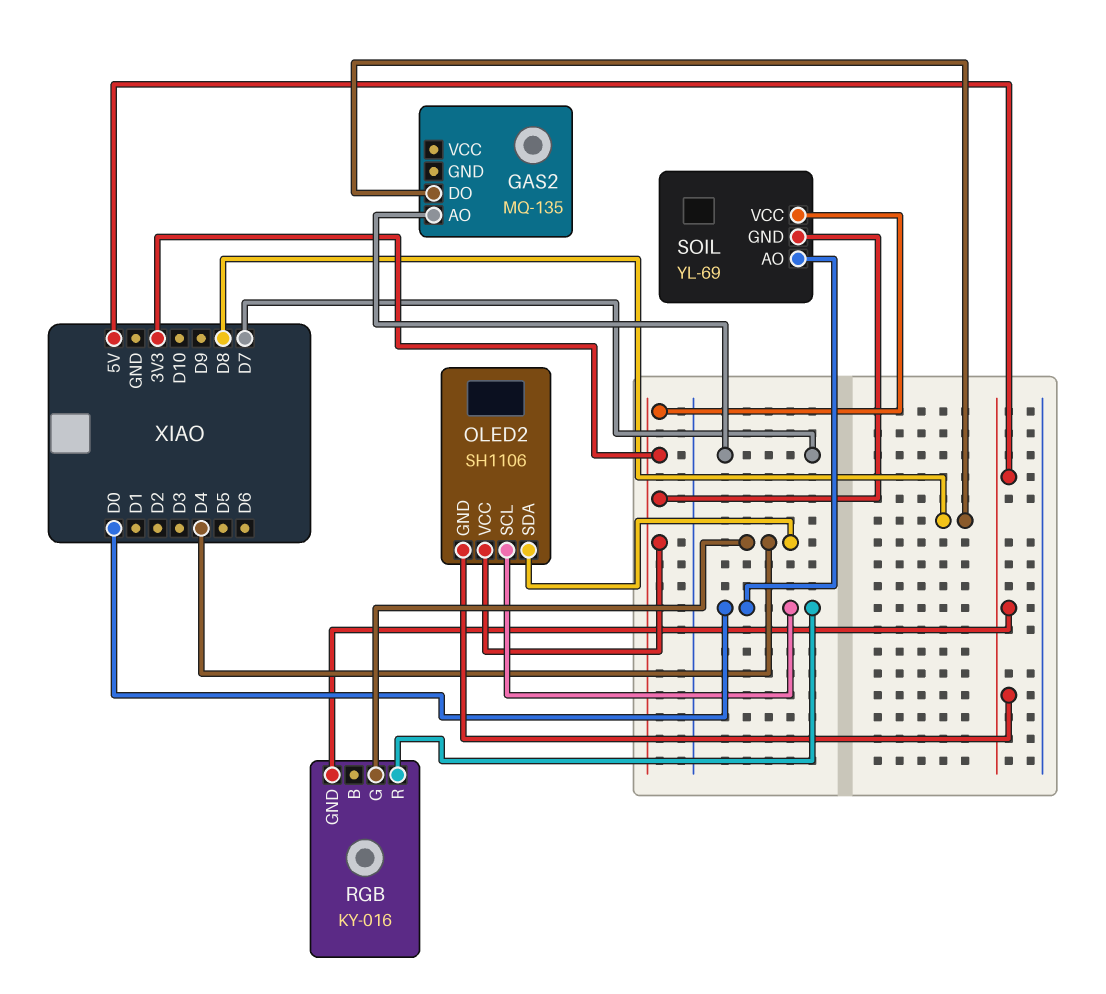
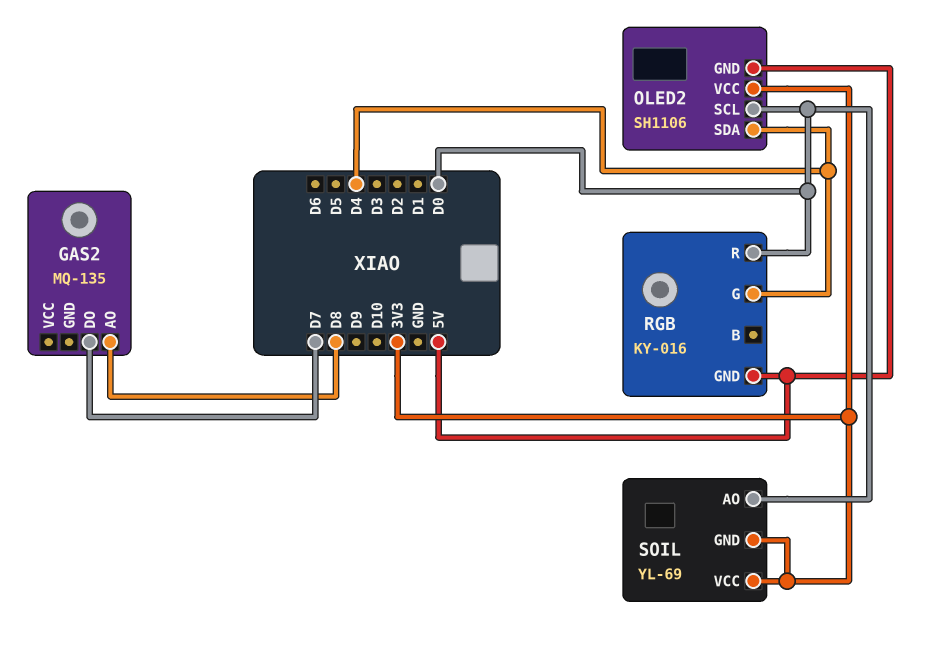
GAS2 pin AO: D7 -> D8
GAS2 pin DO: D8 -> D7

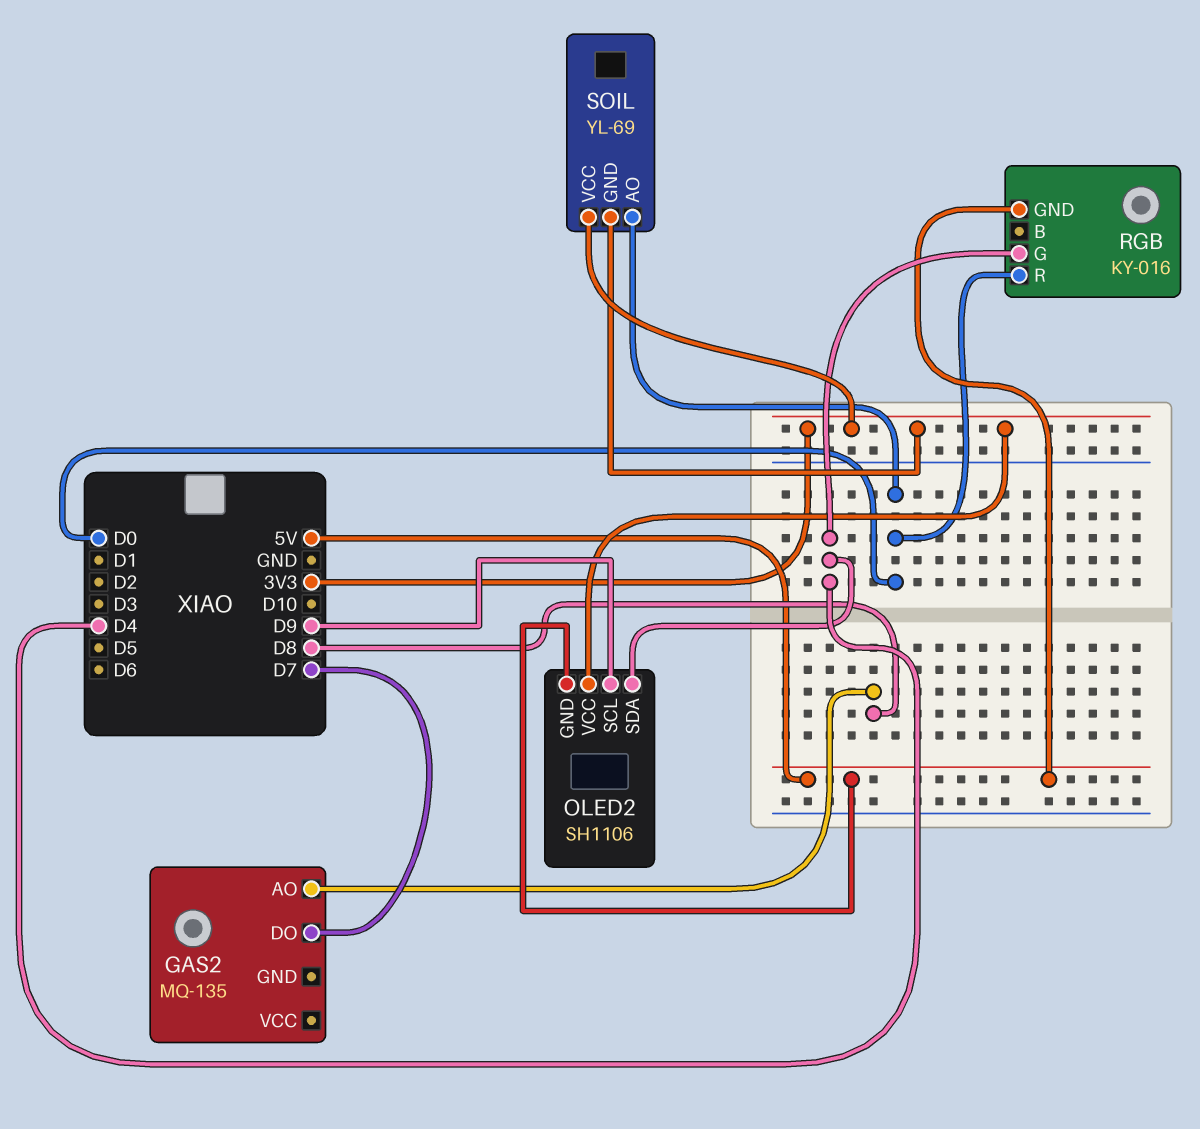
OLED2 pin SCL: D0 -> D9

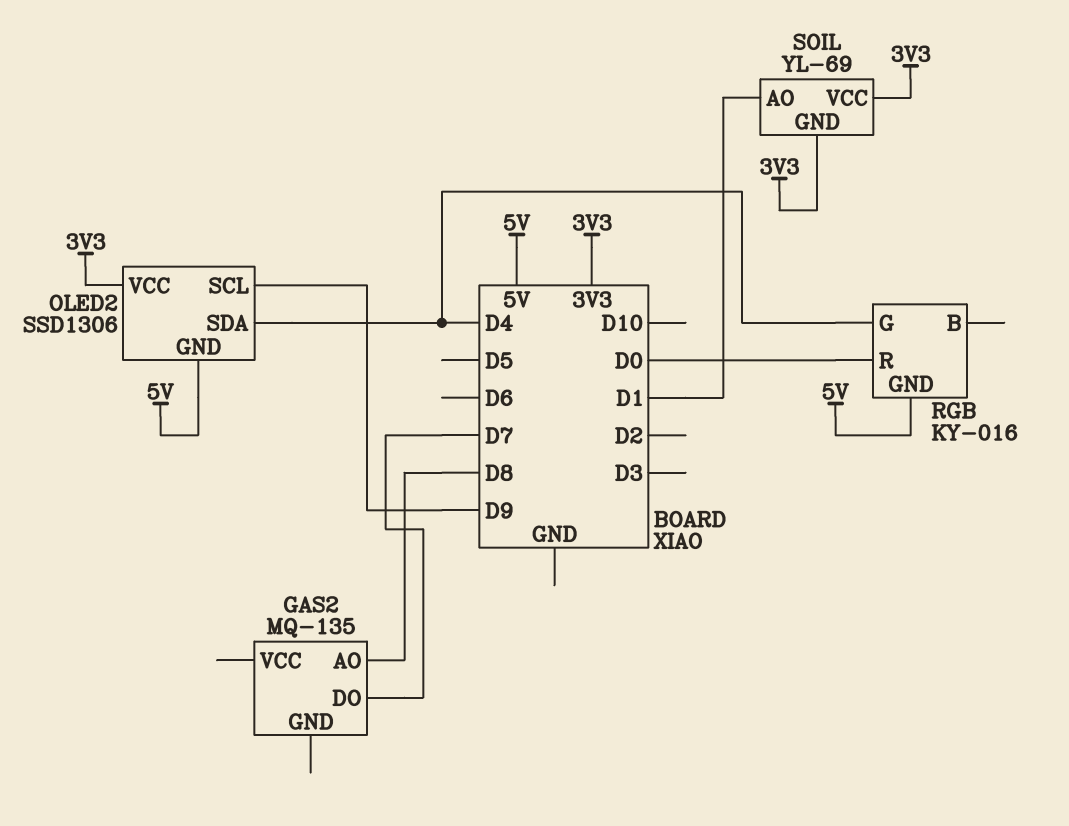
OLED2: SH1106 -> SSD1306
SOIL pin AO: D0 -> D1

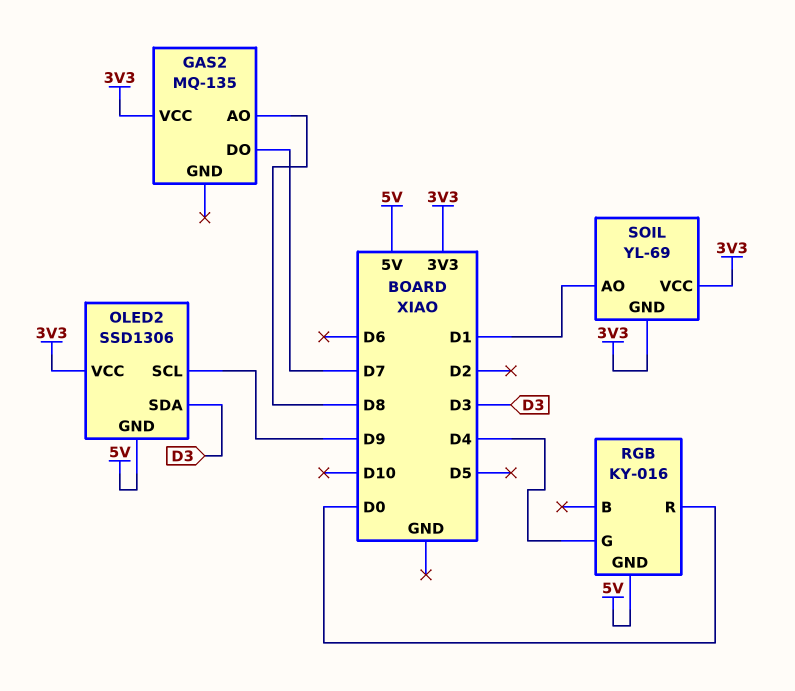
GAS2 pin VCC: none -> 3V3
OLED2 pin SDA: D4 -> D3

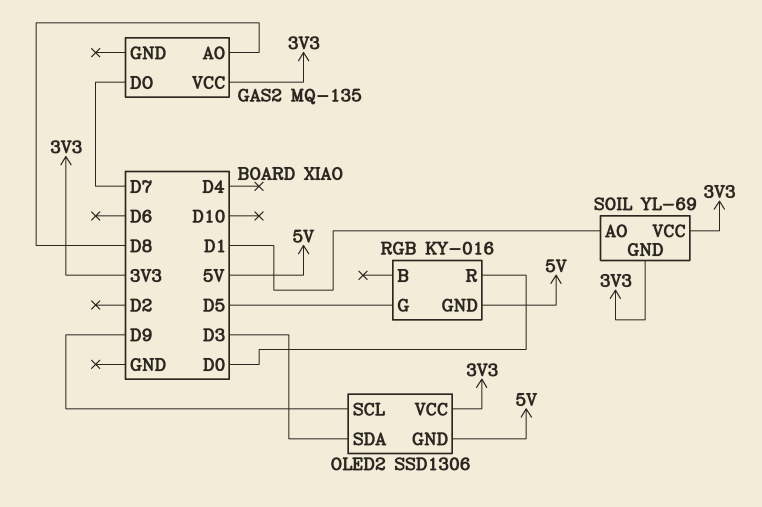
RGB pin G: D4 -> D5

